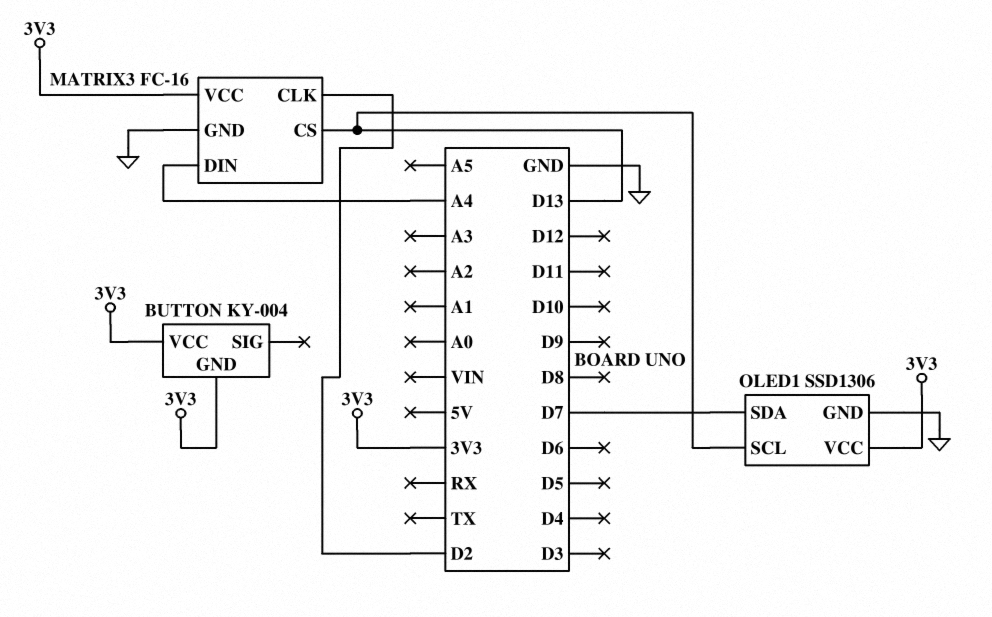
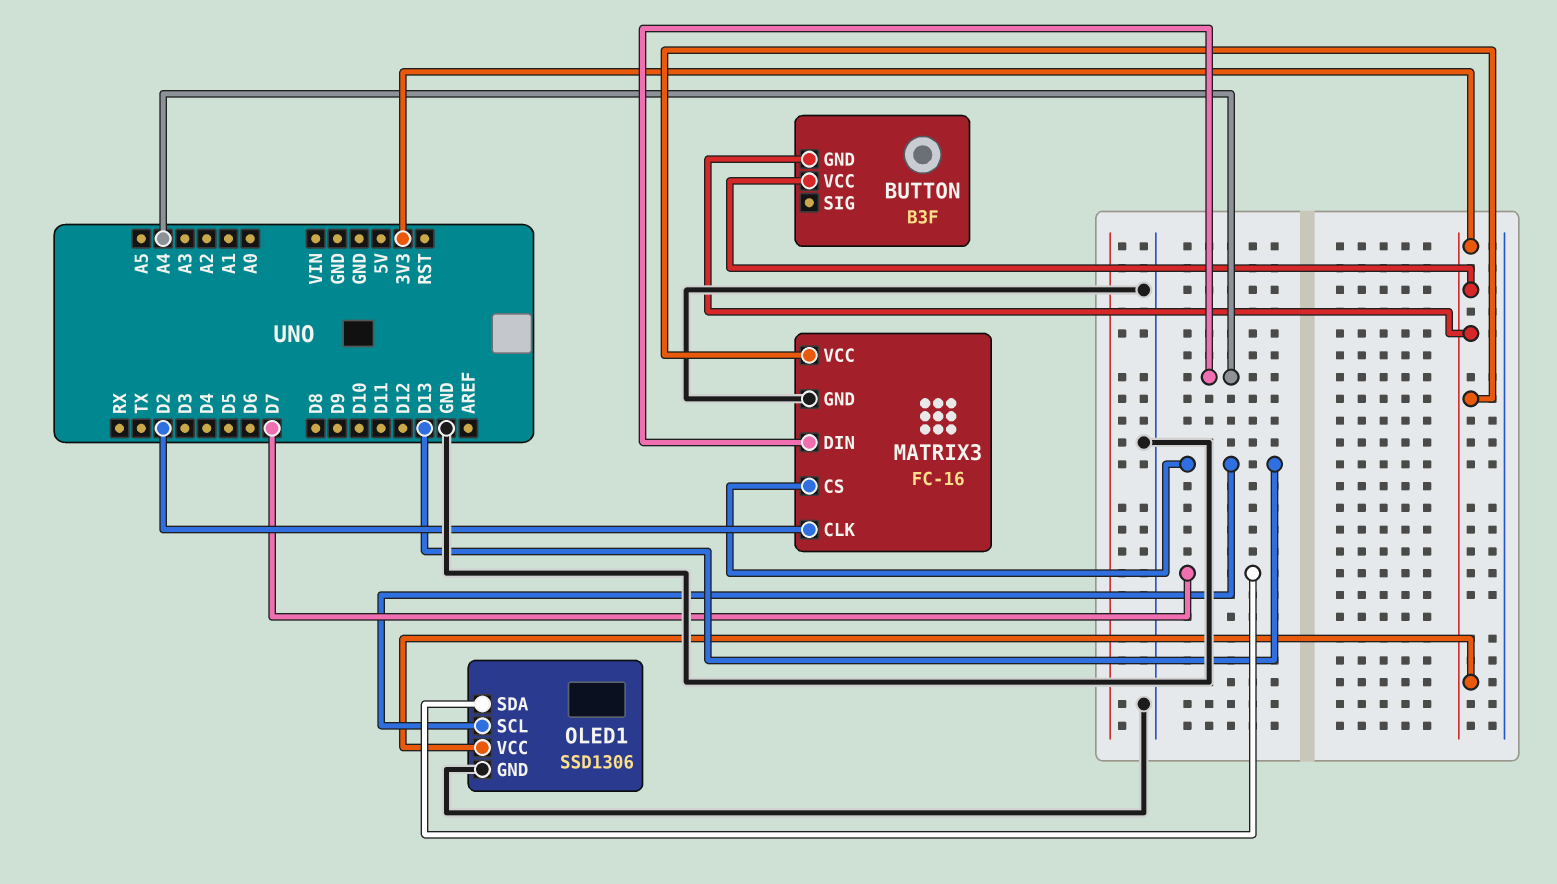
BUTTON: KY-004 -> B3F

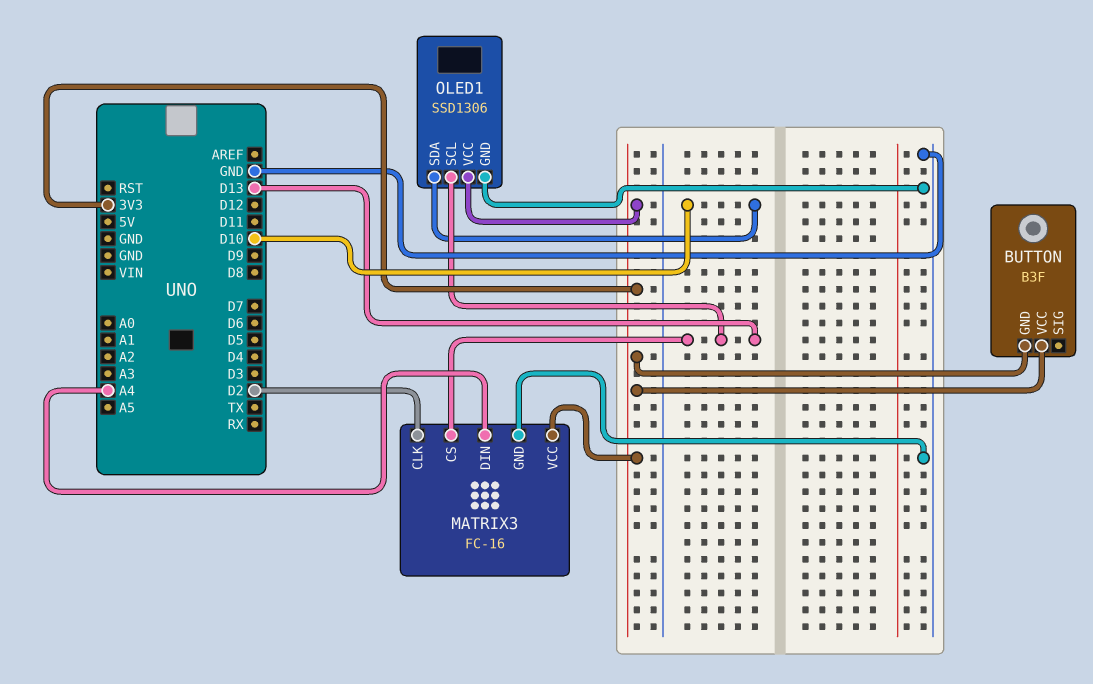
OLED1 pin SDA: D7 -> D10

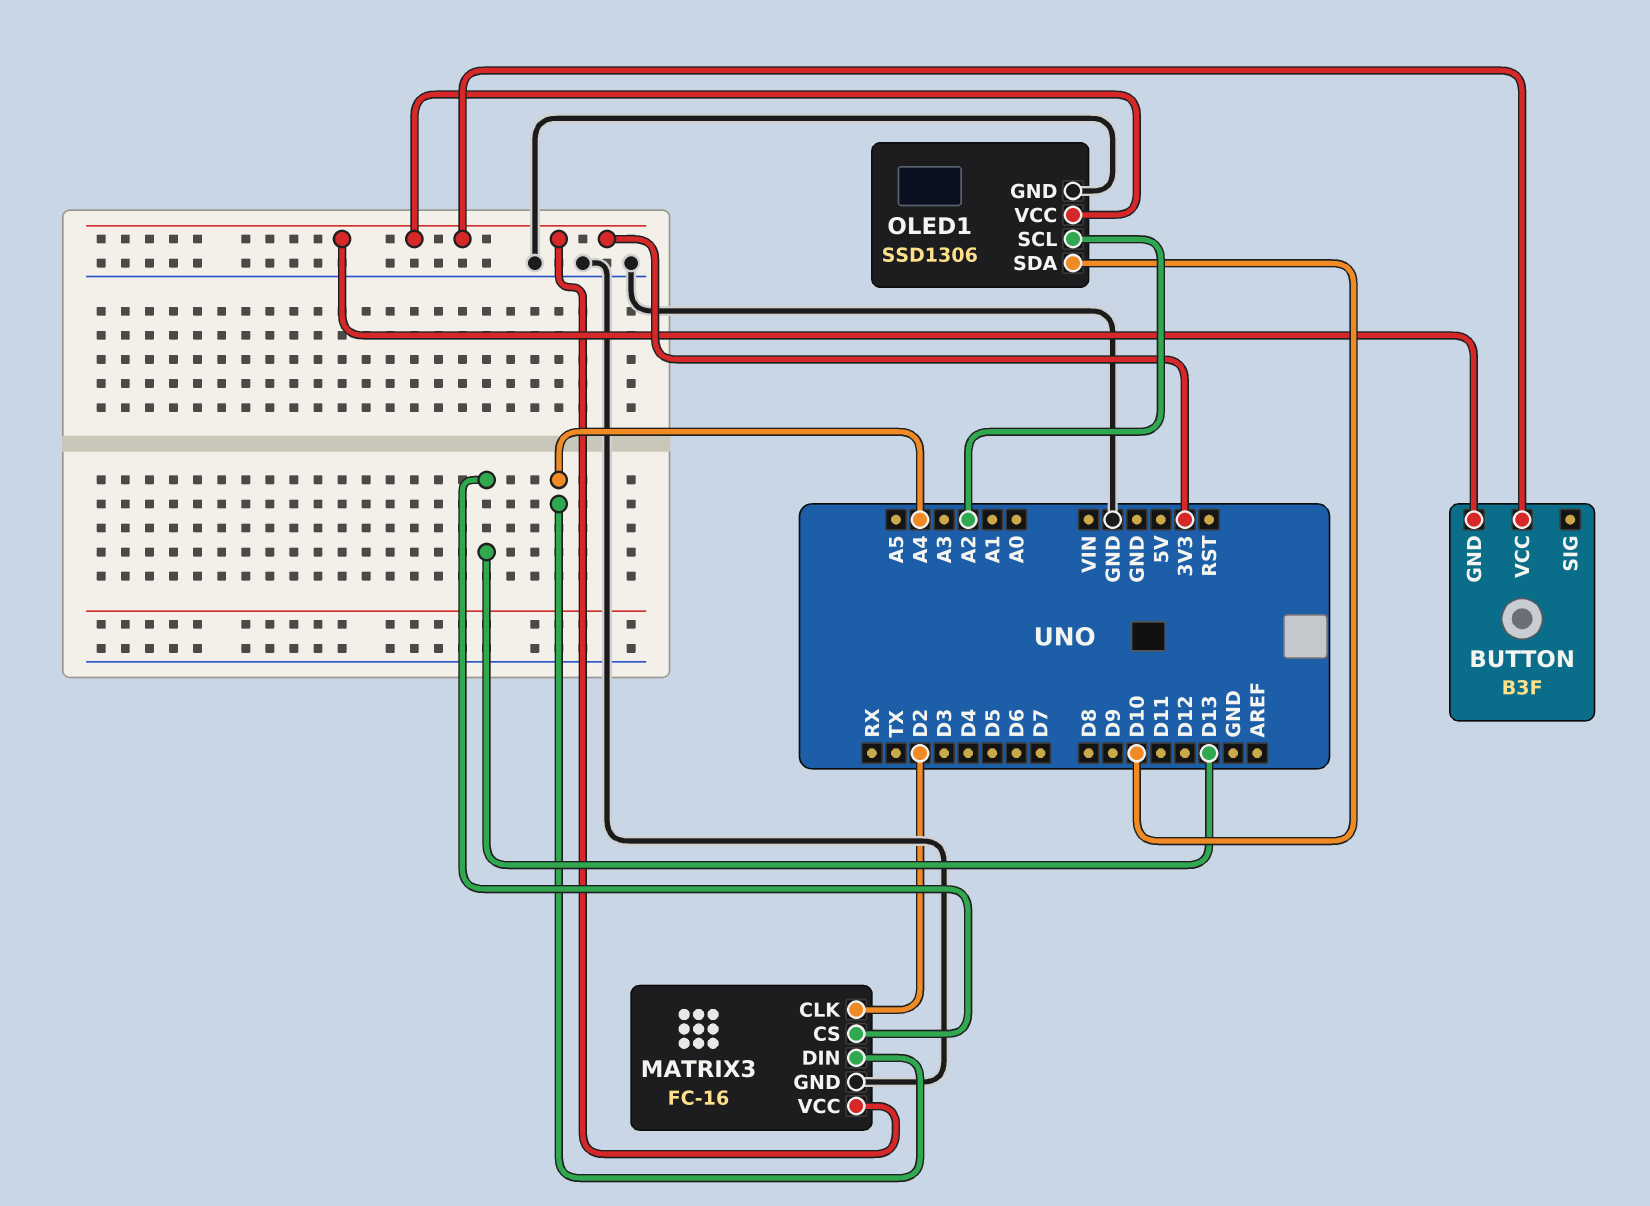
OLED1 pin SCL: D13 -> A2

